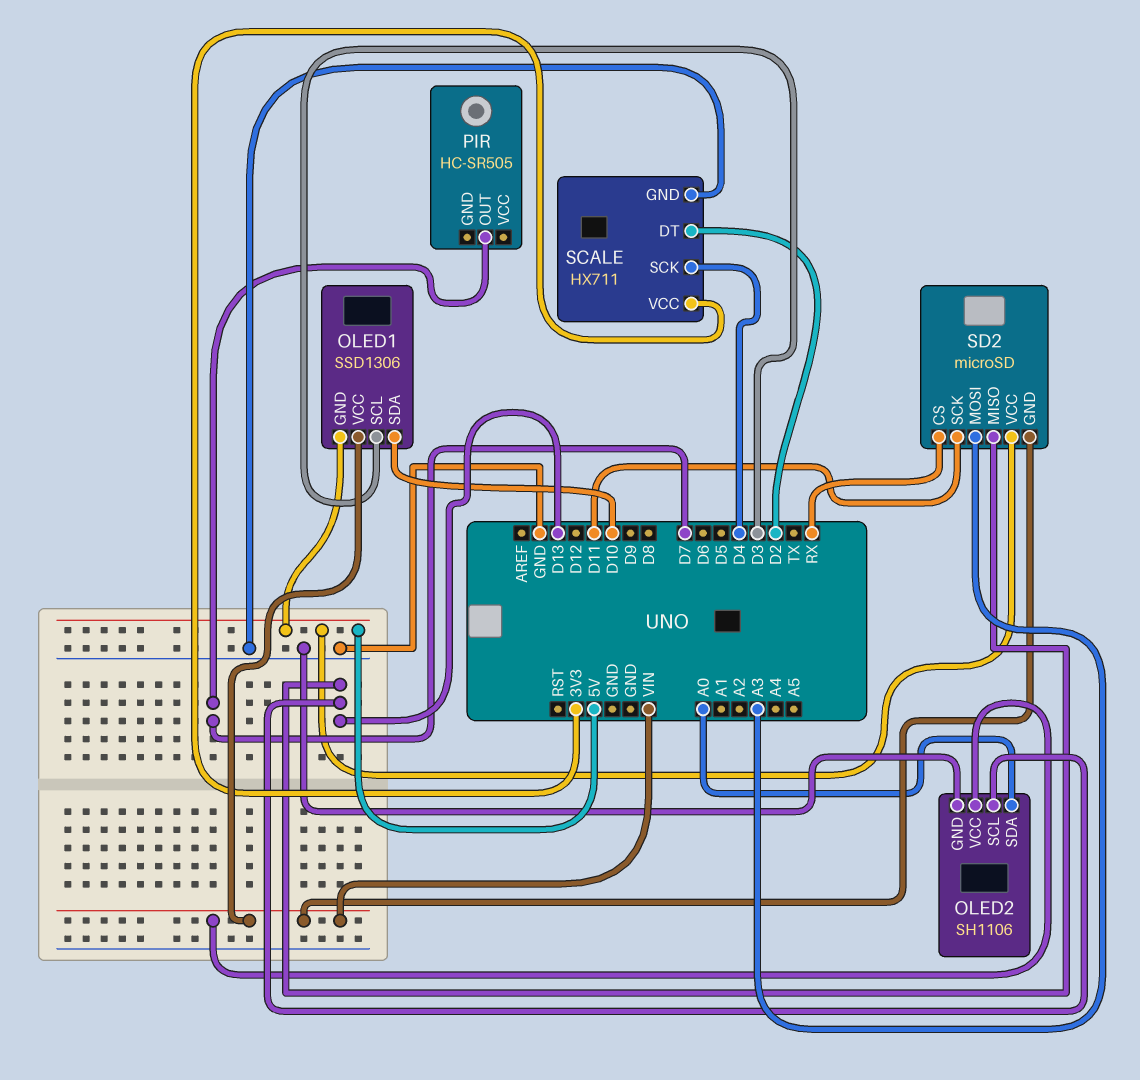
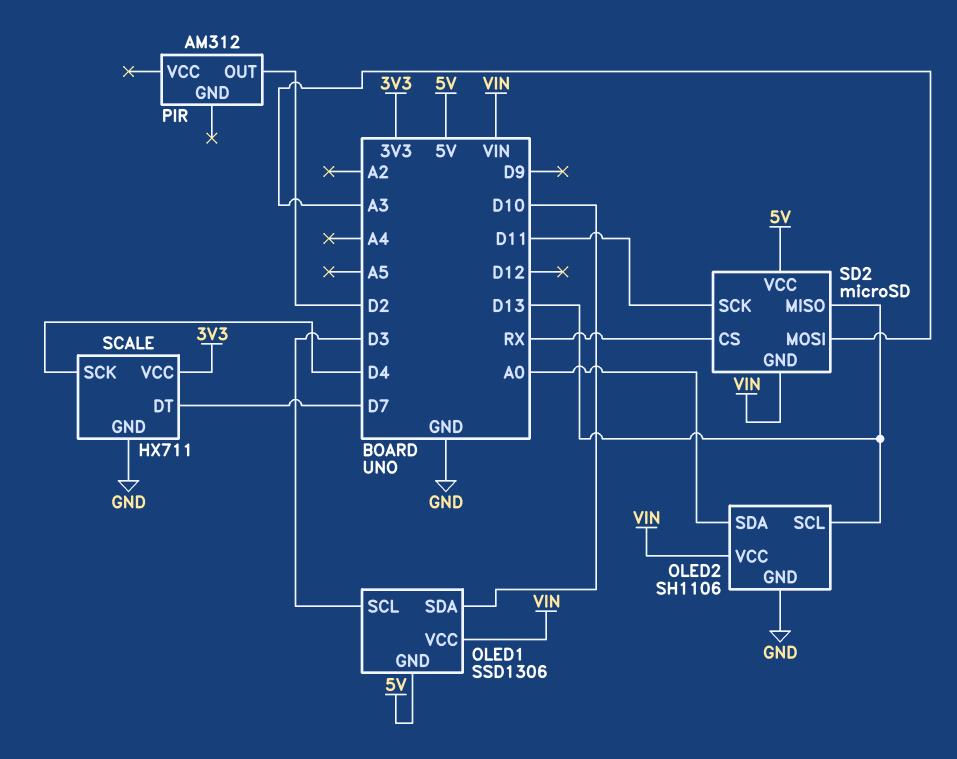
PIR: HC-SR505 -> AM312
PIR pin OUT: D7 -> D2
SCALE pin DT: D2 -> D7

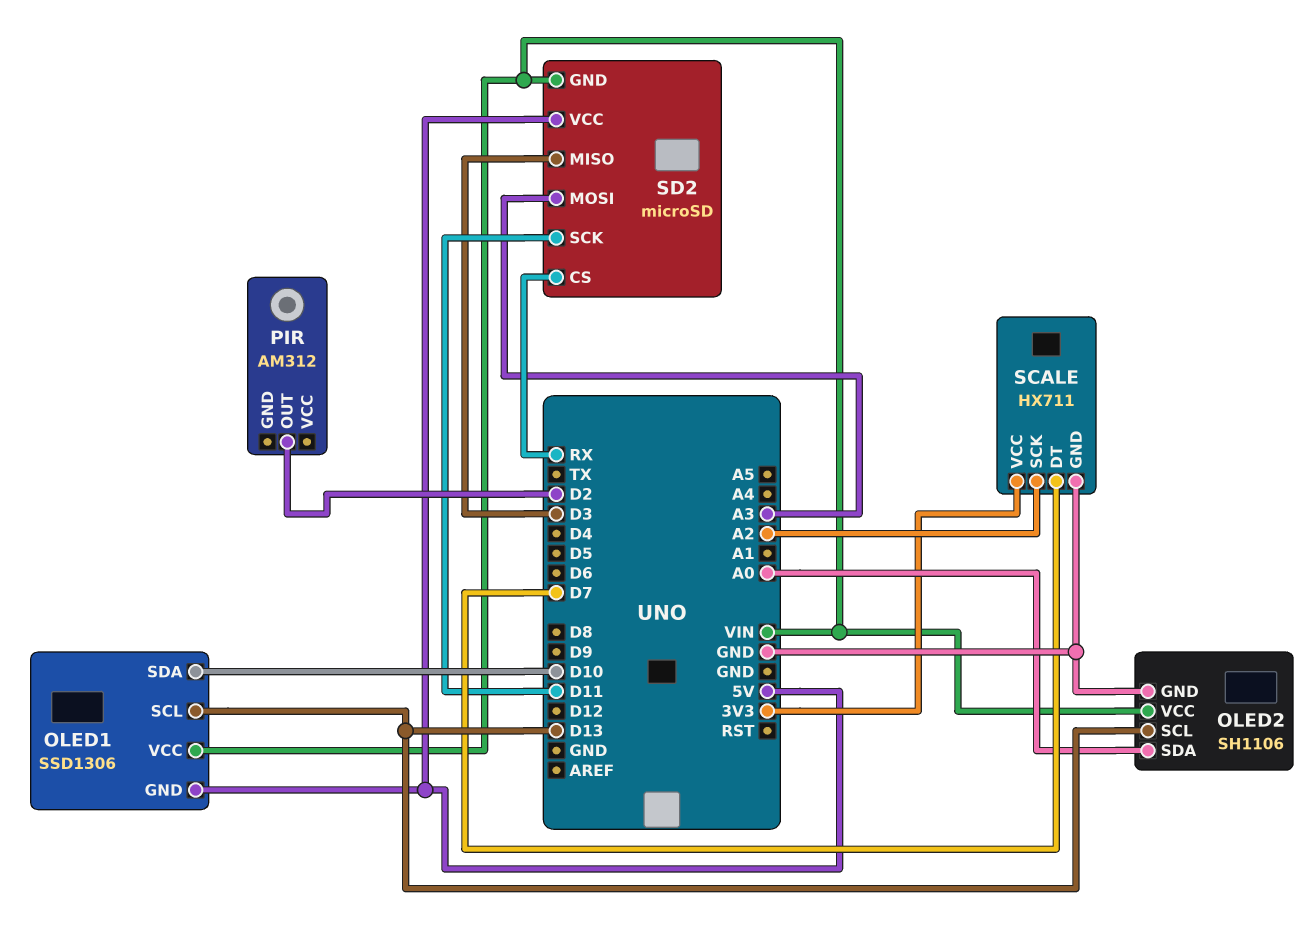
OLED1 pin SCL: D3 -> D13
SCALE pin SCK: D4 -> A2
SD2 pin MISO: D13 -> D3

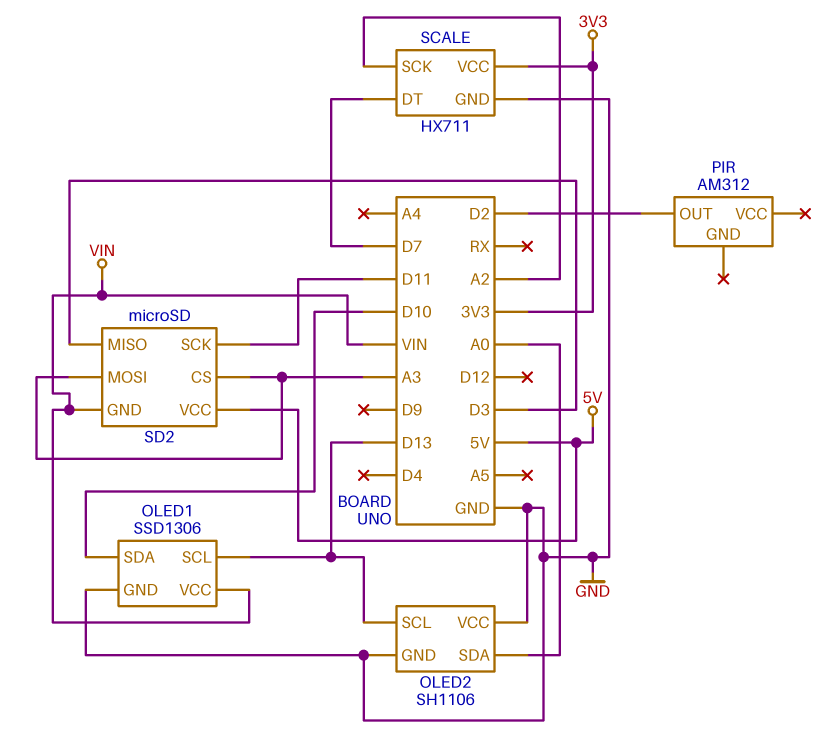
OLED1 pin GND: 5V -> GND
OLED2 pin VCC: VIN -> GND
SD2 pin CS: RX -> A3

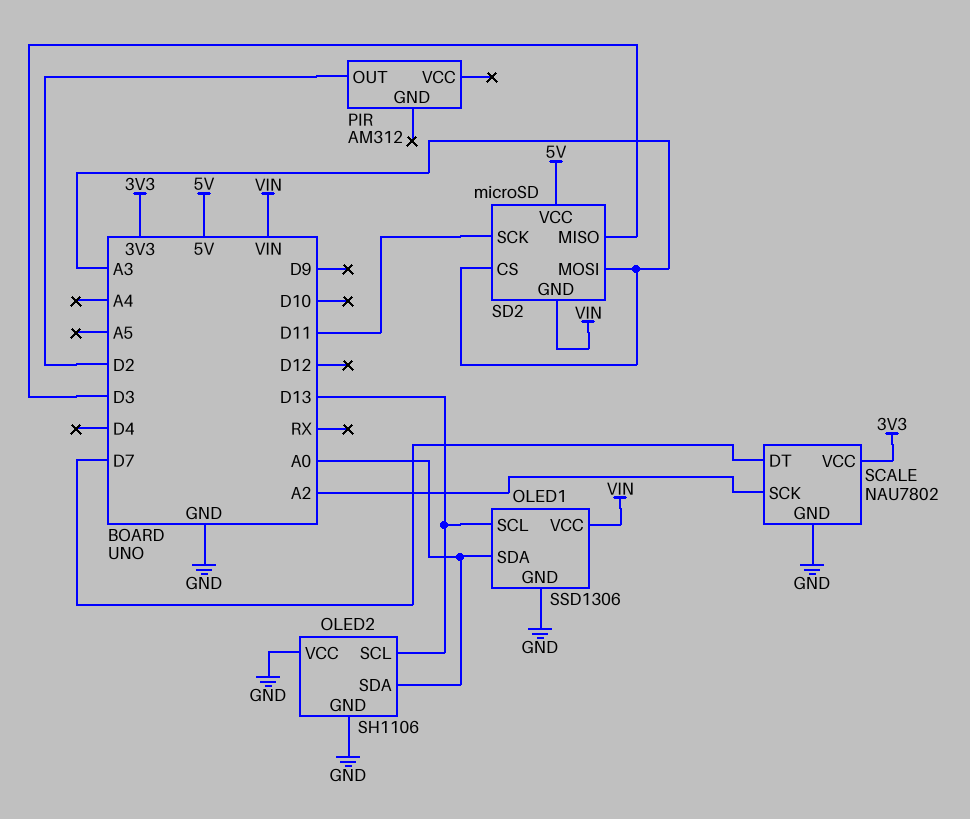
OLED1 pin SDA: D10 -> A0
SCALE: HX711 -> NAU7802

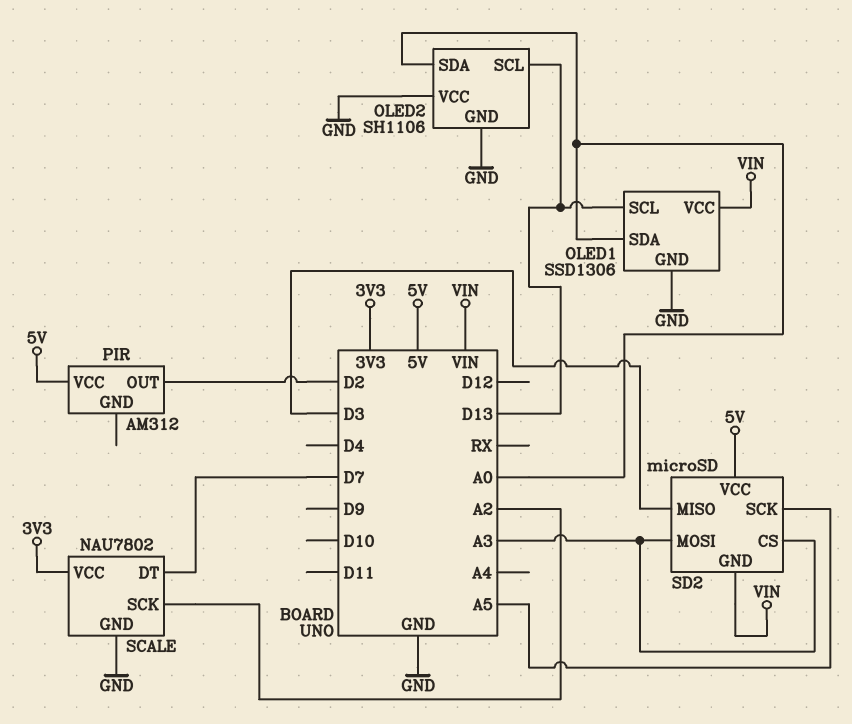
PIR pin VCC: none -> 5V
SD2 pin SCK: D11 -> A5

